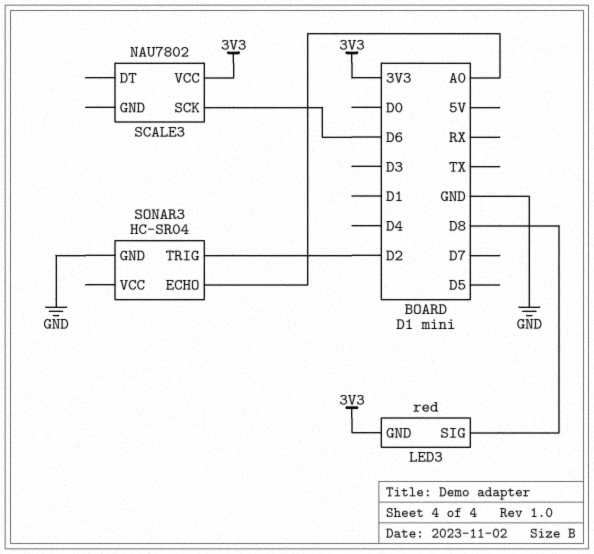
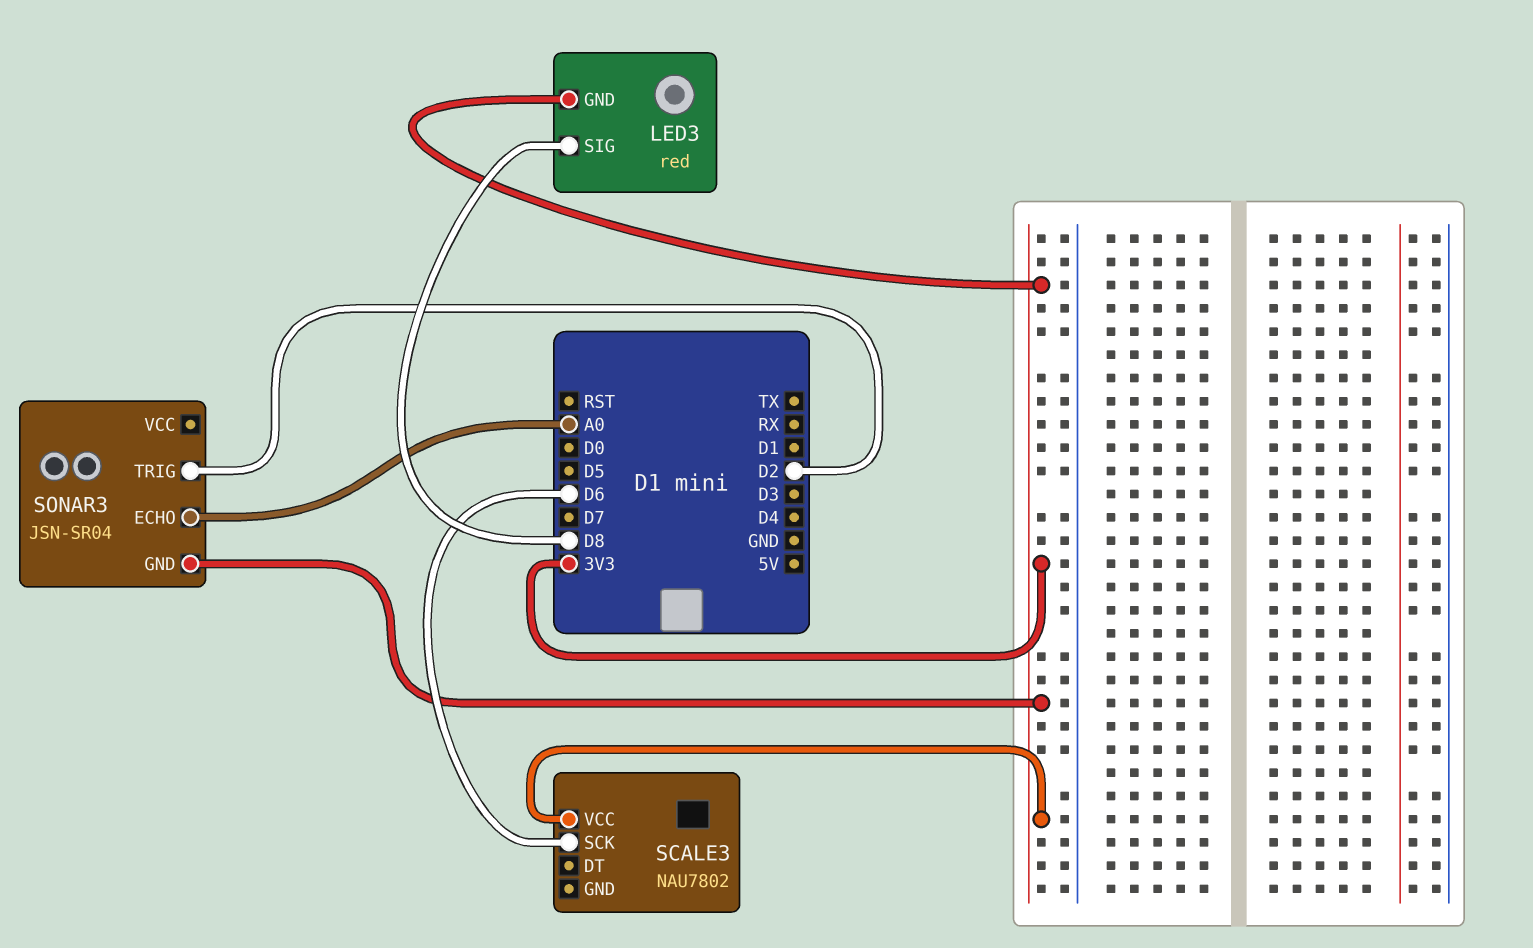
SONAR3: HC-SR04 -> JSN-SR04
SONAR3 pin GND: GND -> 3V3

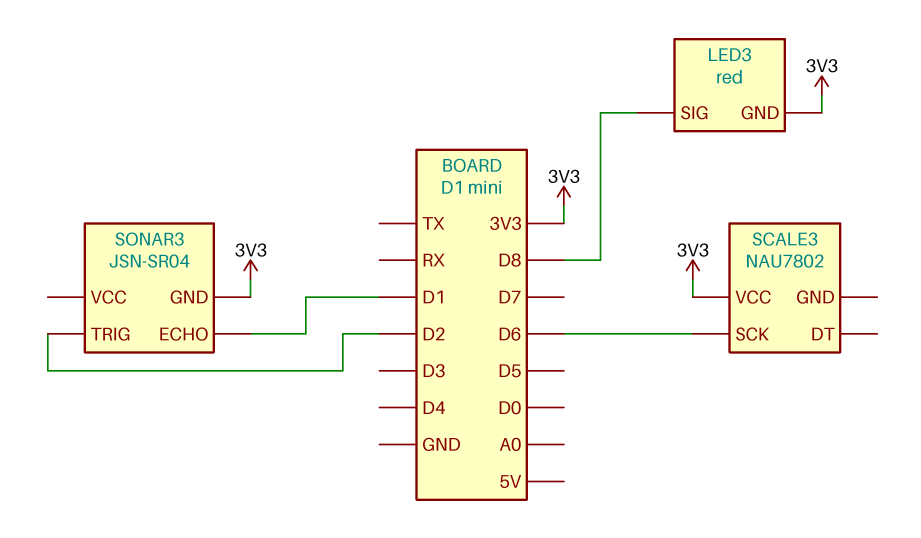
SONAR3 pin ECHO: A0 -> D1

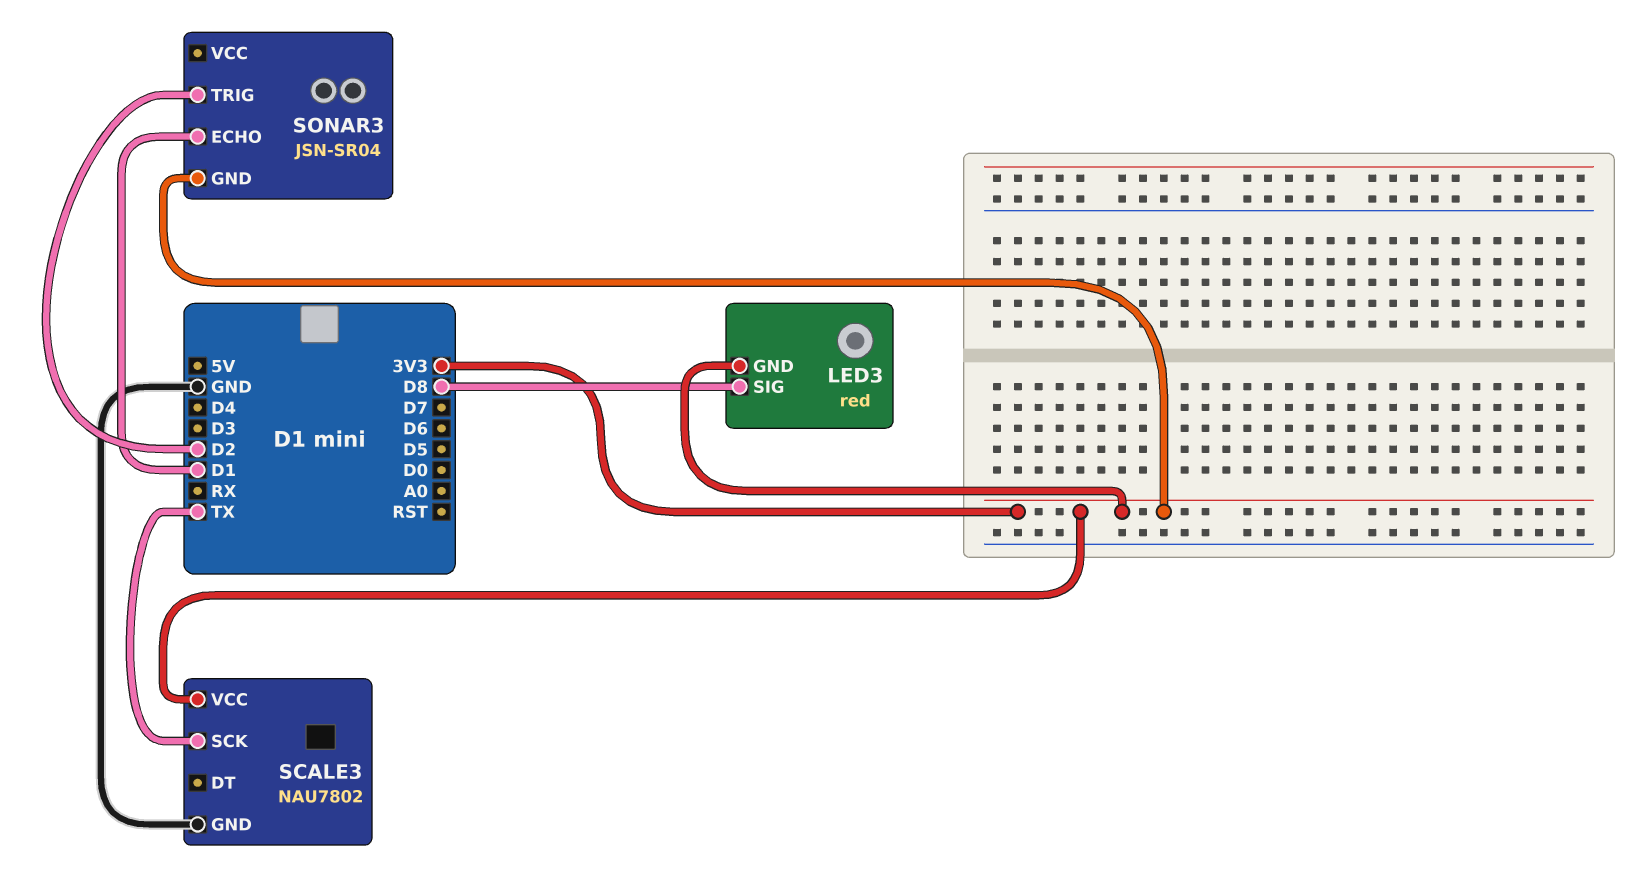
SCALE3 pin GND: none -> GND
SCALE3 pin SCK: D6 -> TX

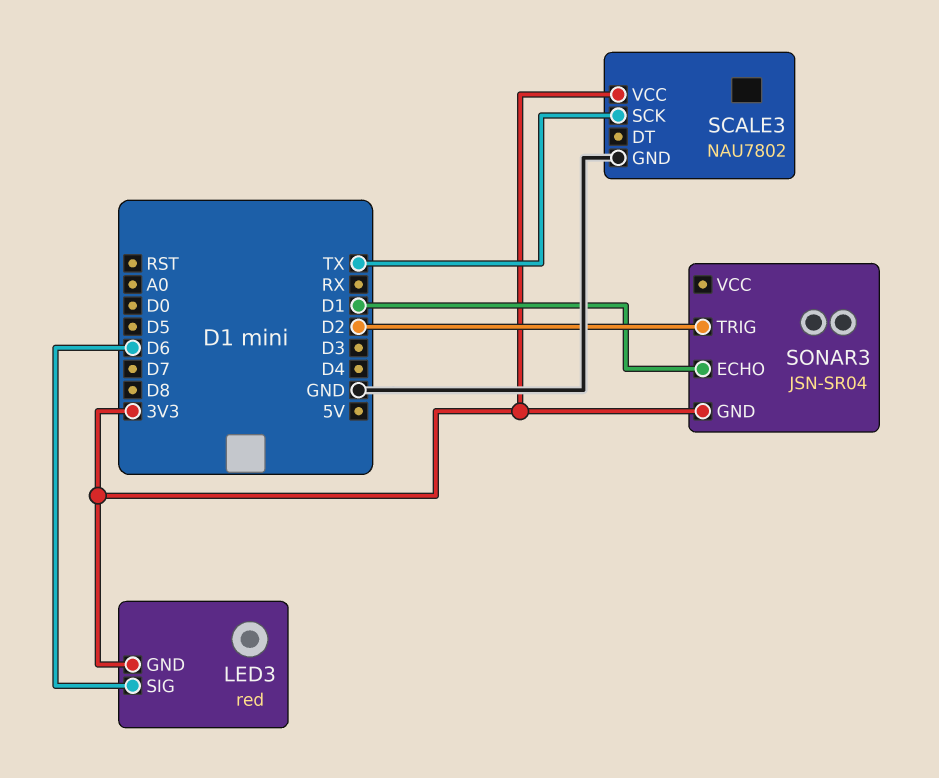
LED3 pin SIG: D8 -> D6

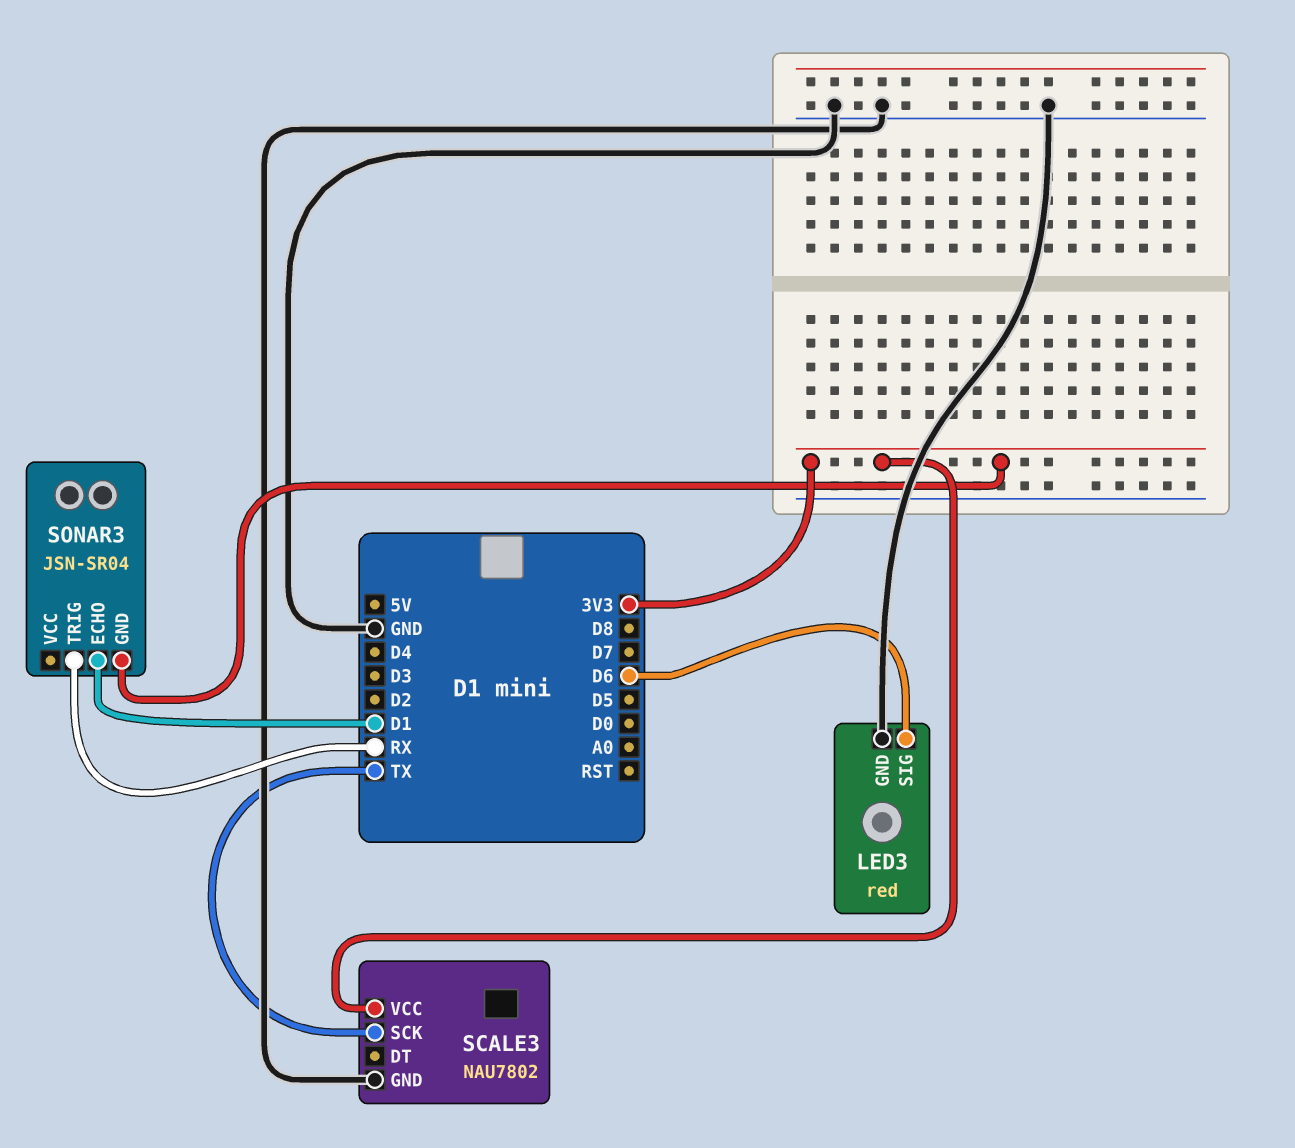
LED3 pin GND: 3V3 -> GND
SONAR3 pin TRIG: D2 -> RX

